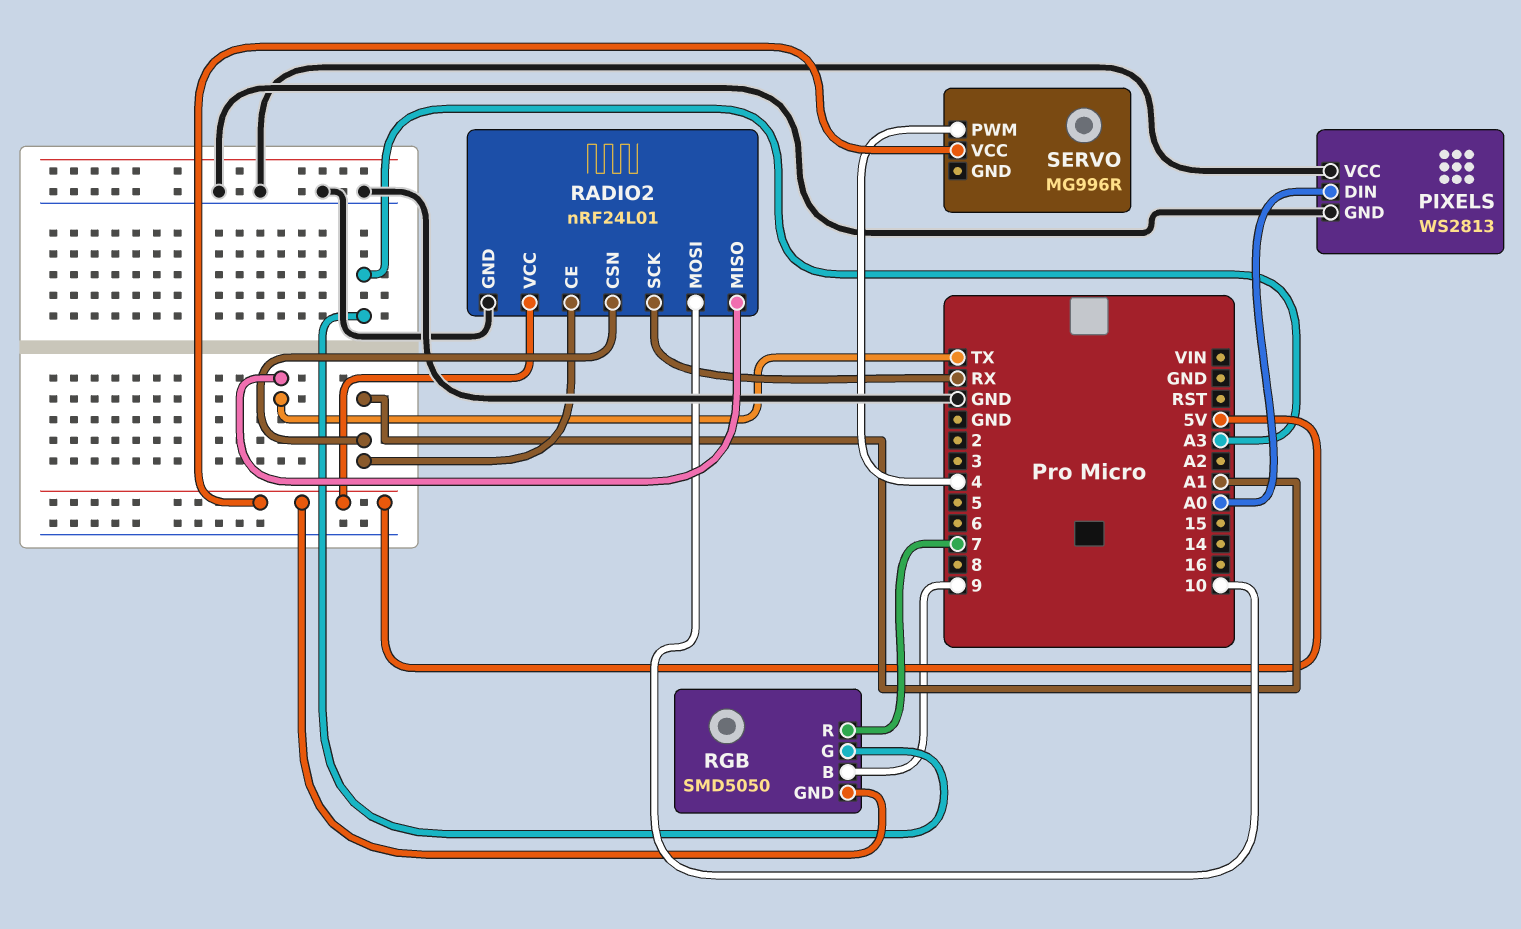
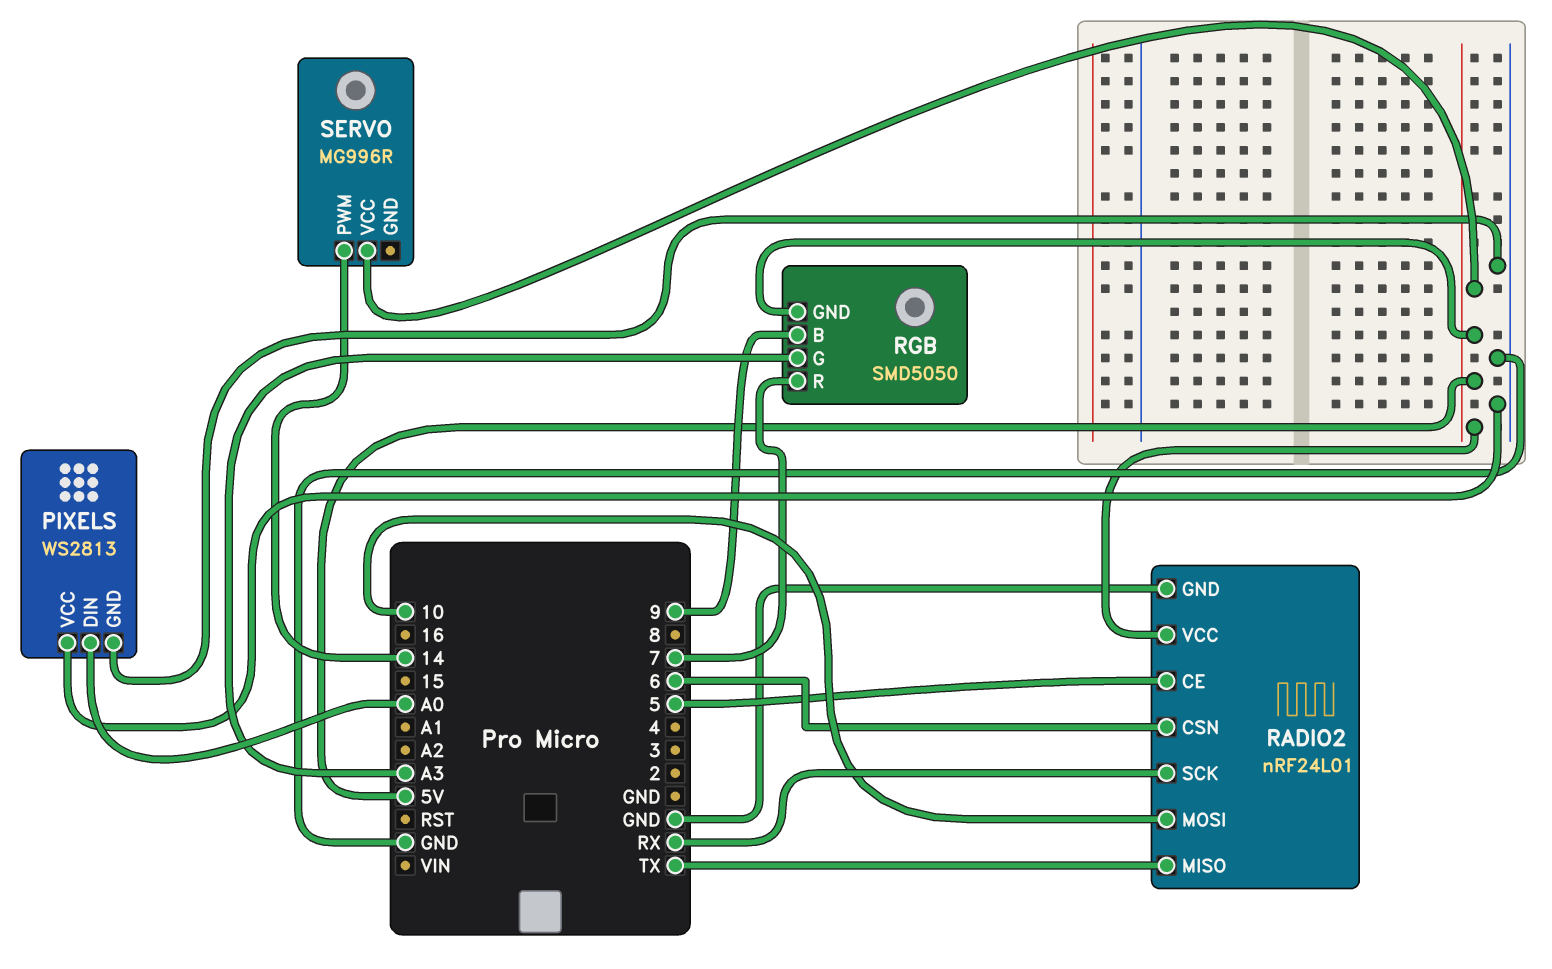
RADIO2 pin CE: A1 -> 5
RADIO2 pin CSN: A1 -> 6
SERVO pin PWM: 4 -> 14

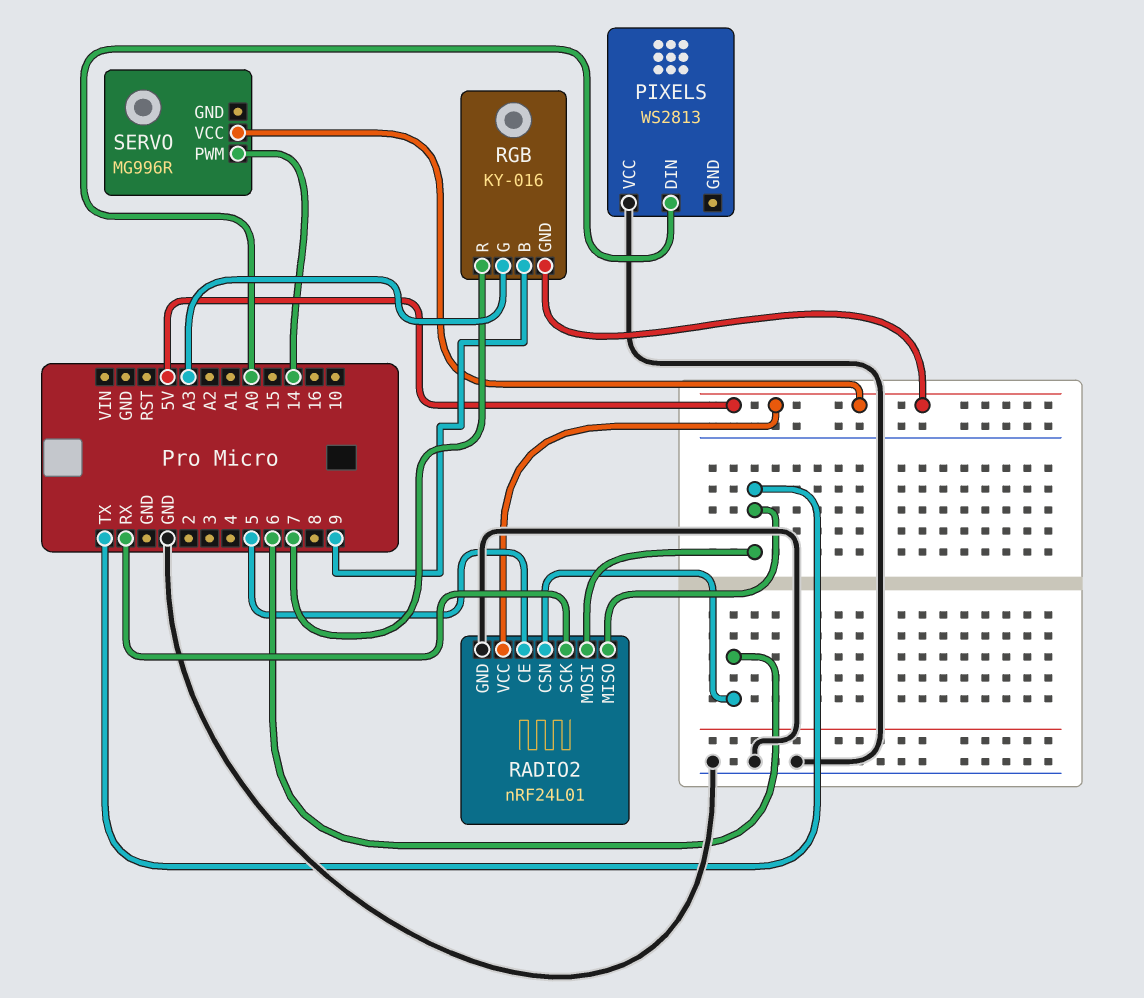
PIXELS pin GND: GND -> none
RADIO2 pin MOSI: 10 -> TX
RGB: SMD5050 -> KY-016

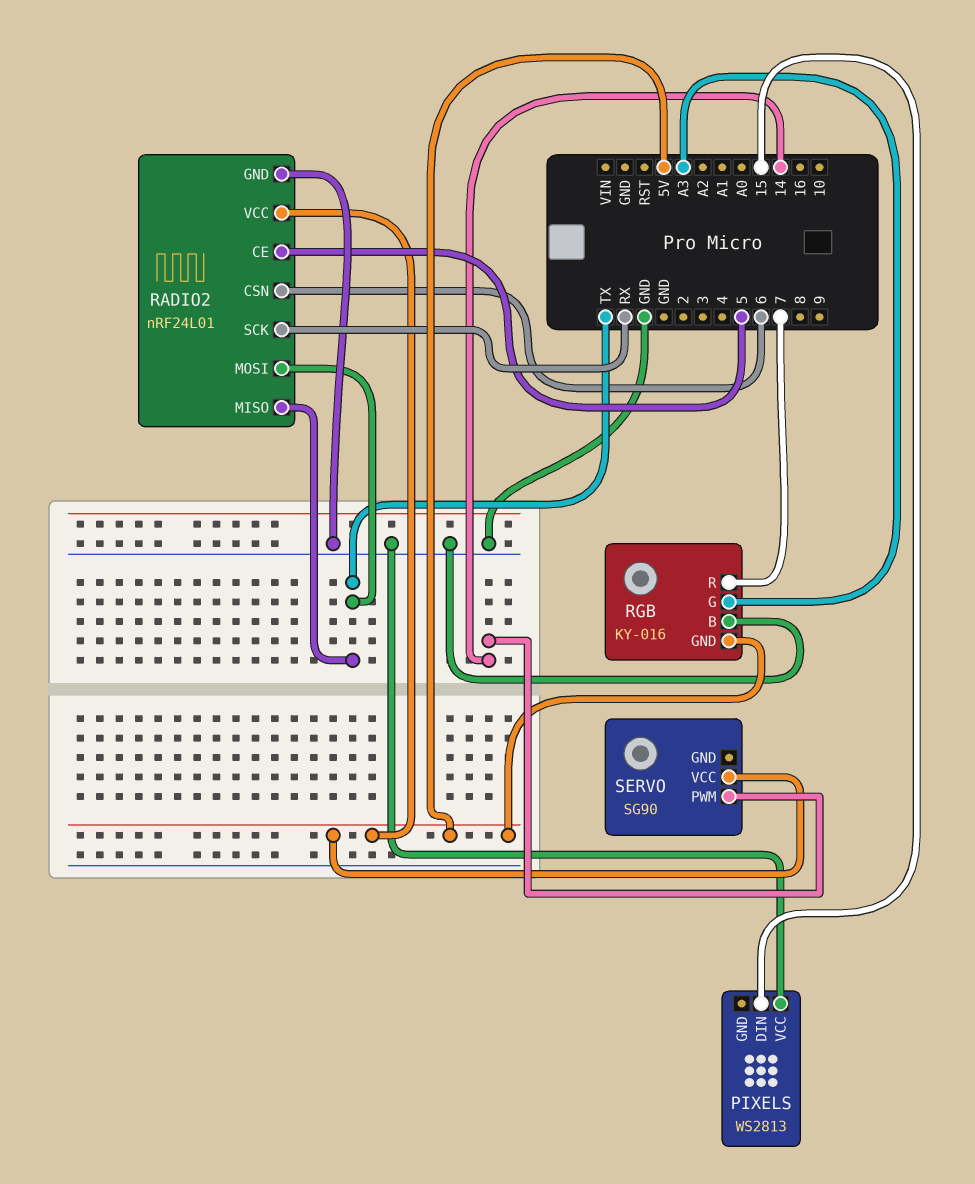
PIXELS pin DIN: A0 -> 15
RGB pin B: 9 -> GND
SERVO: MG996R -> SG90

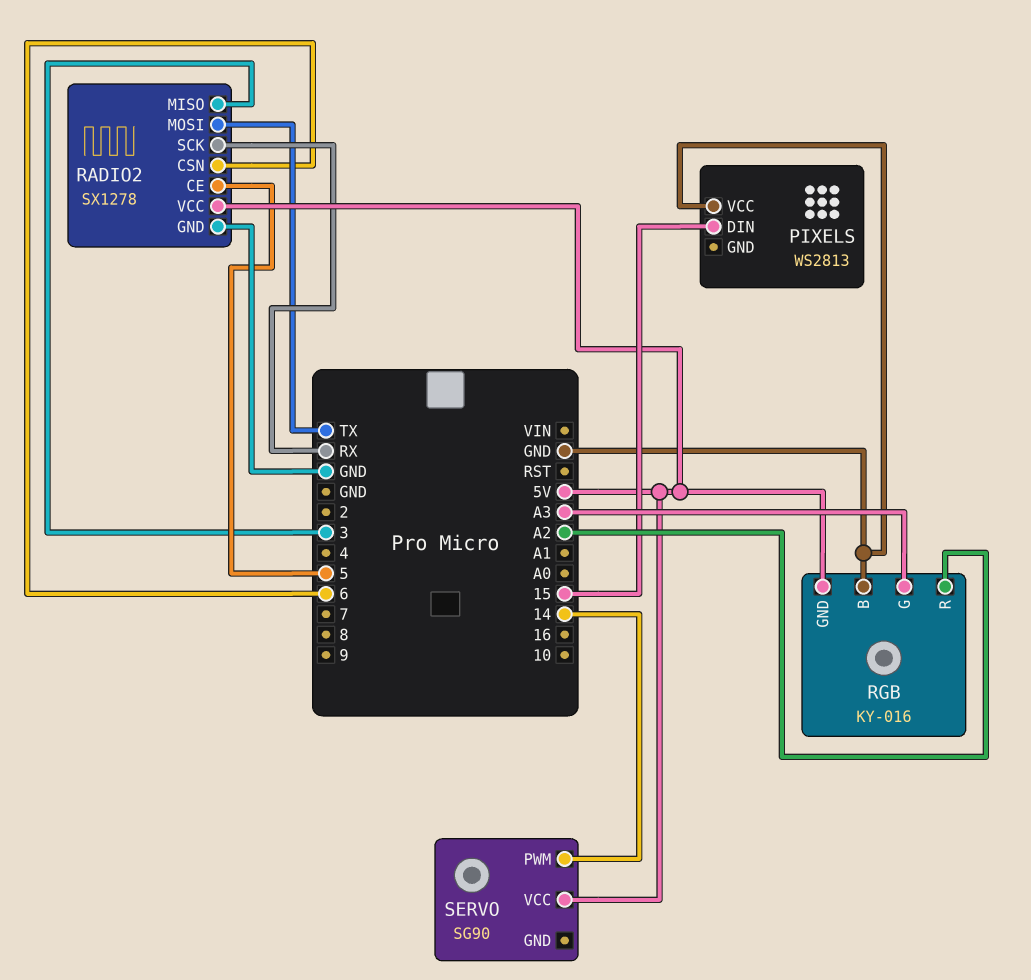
RADIO2: nRF24L01 -> SX1278
RADIO2 pin MISO: TX -> 3
RGB pin R: 7 -> A2

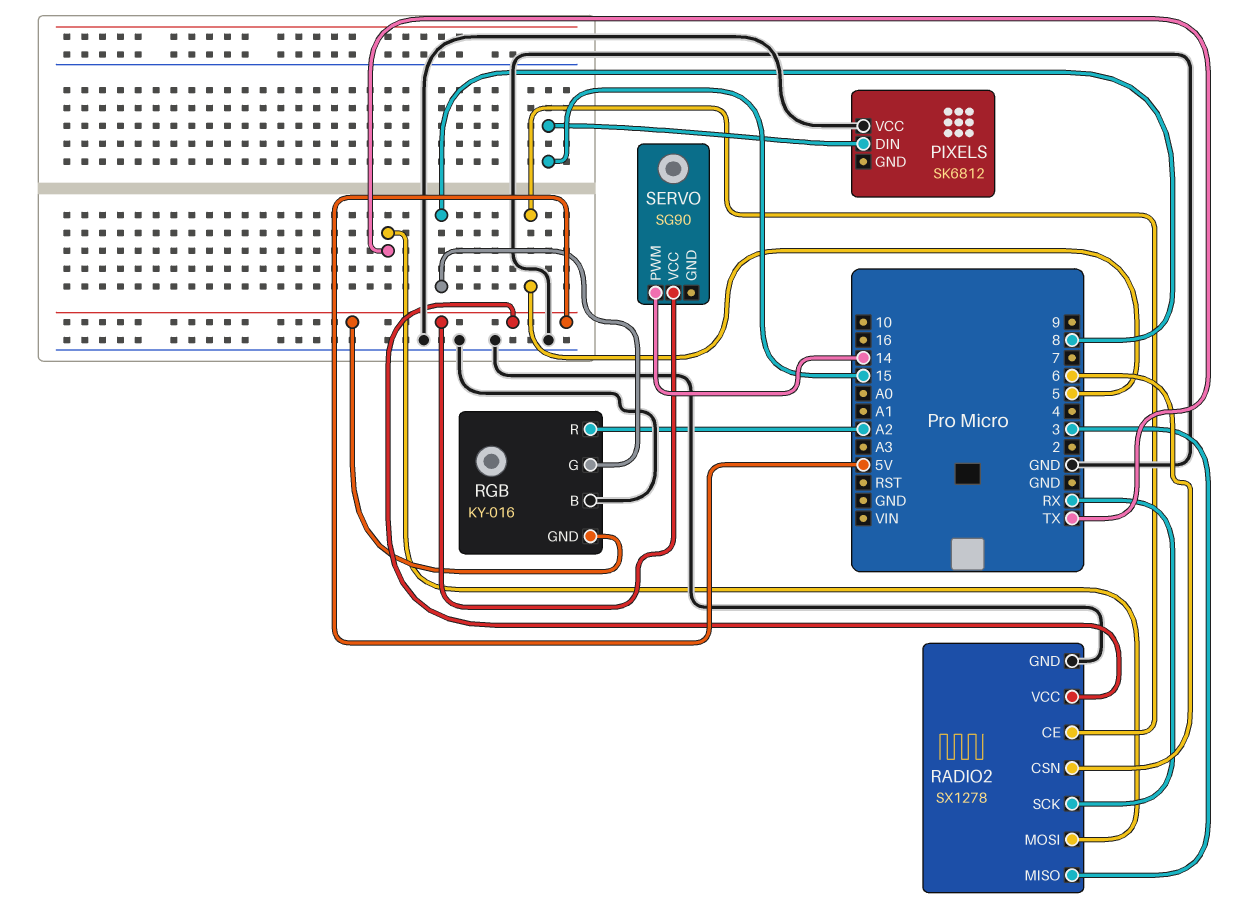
PIXELS: WS2813 -> SK6812
RGB pin G: A3 -> 8

